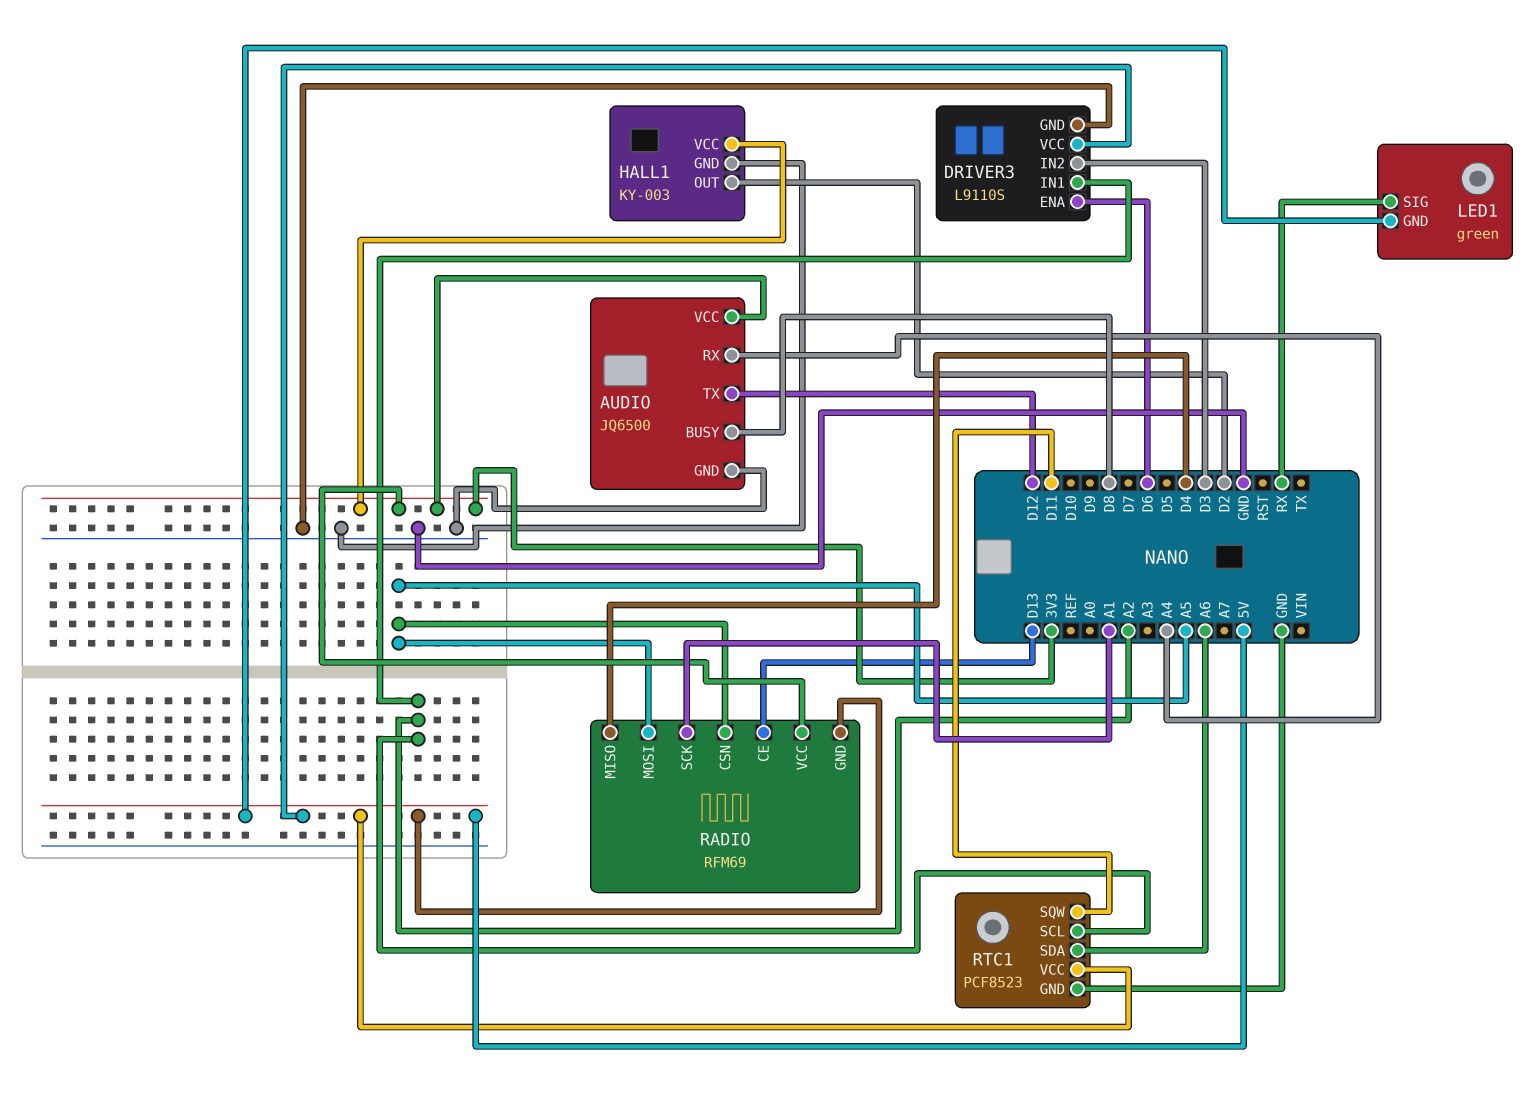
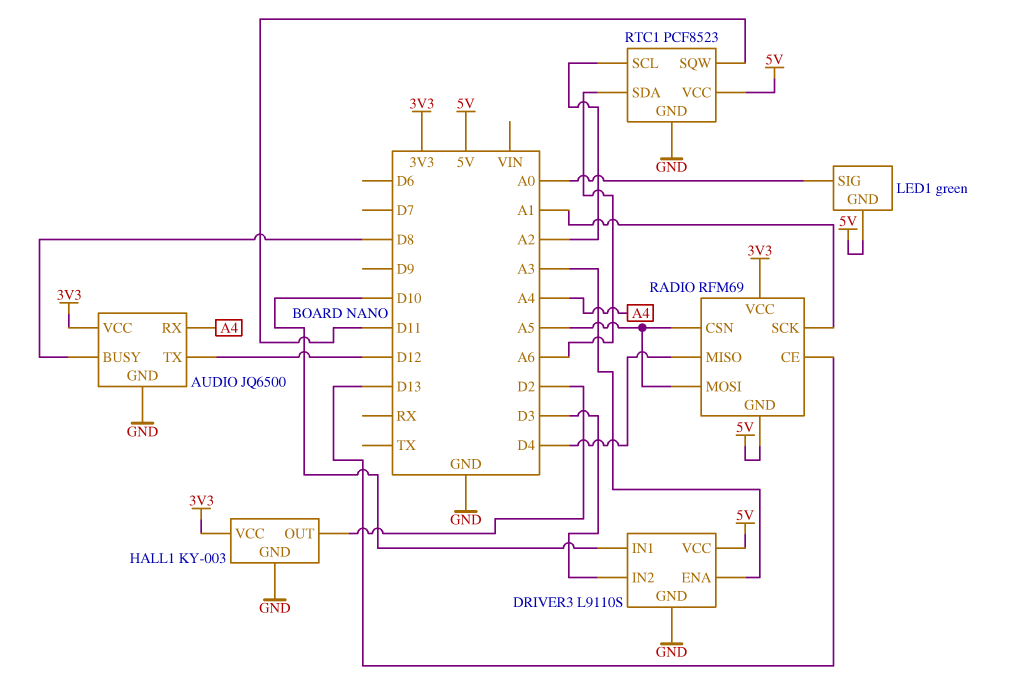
DRIVER3 pin ENA: D6 -> A3
DRIVER3 pin IN1: A2 -> D10
LED1 pin SIG: RX -> A0

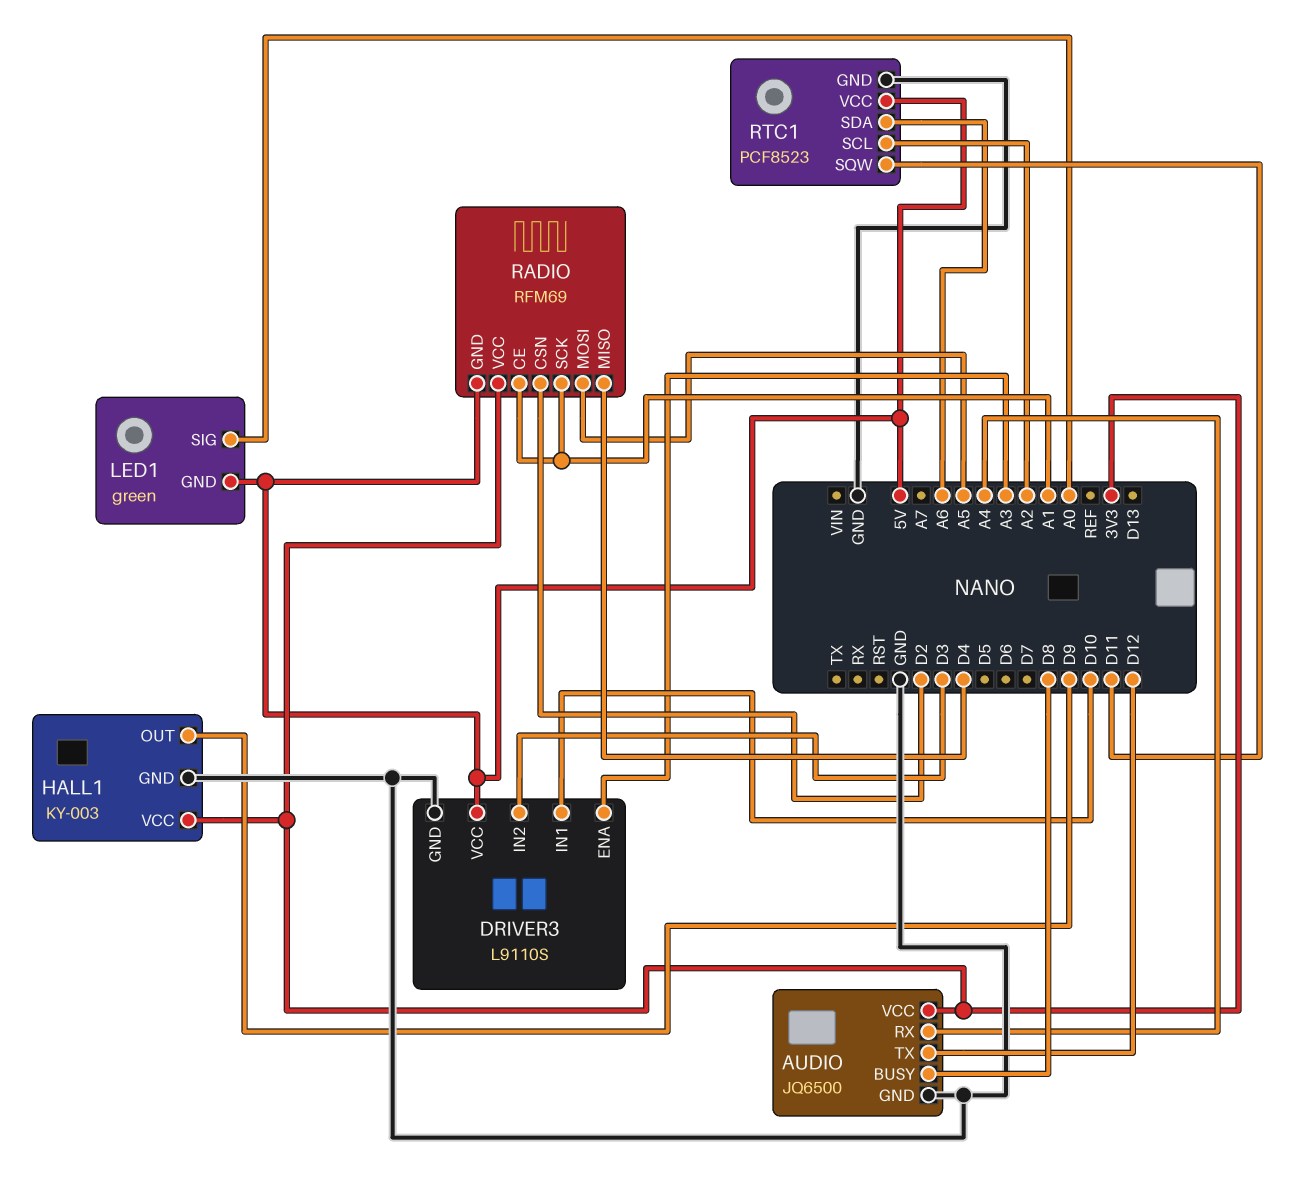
HALL1 pin OUT: D2 -> D9
RADIO pin CE: D13 -> A1
RADIO pin CSN: A5 -> D2

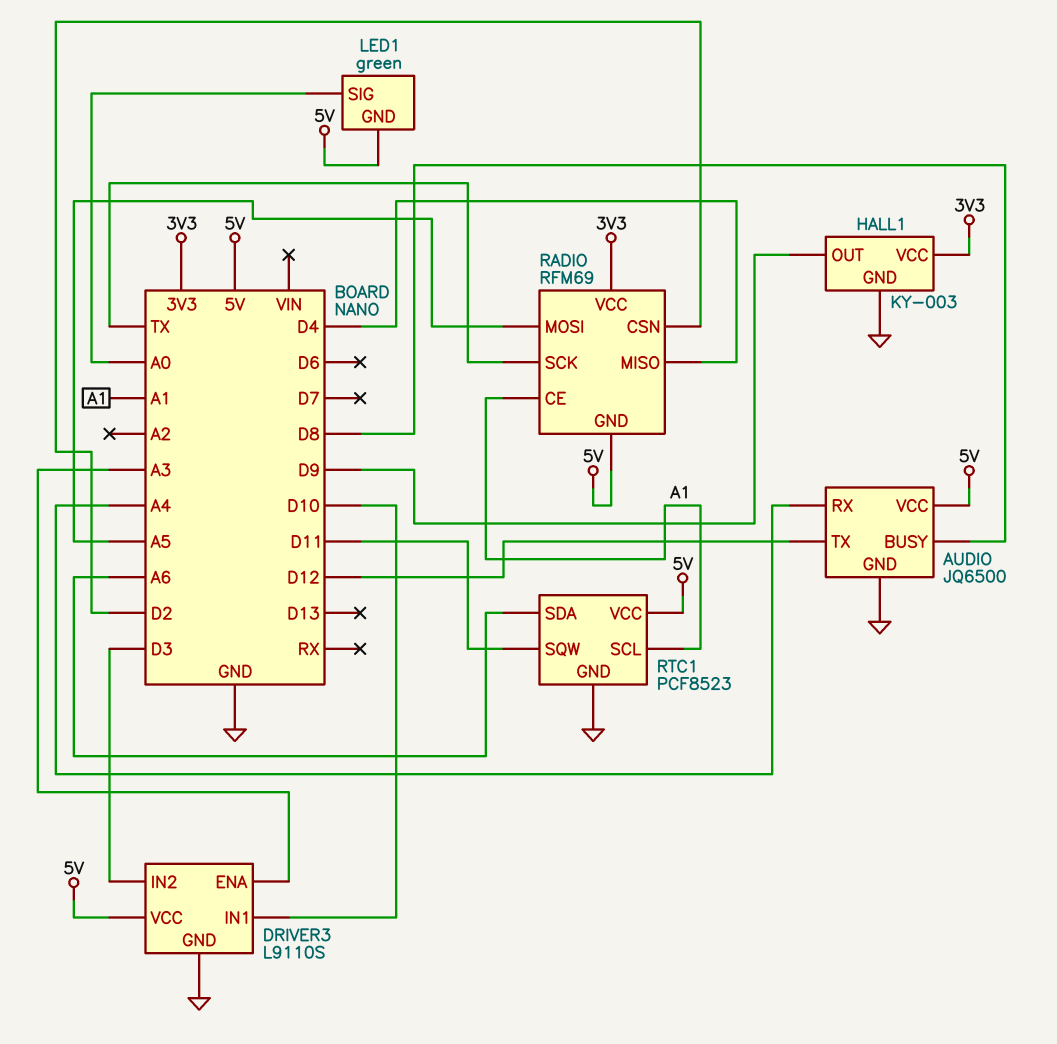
AUDIO pin VCC: 3V3 -> 5V
RADIO pin SCK: A1 -> TX
RTC1 pin SCL: A2 -> A1

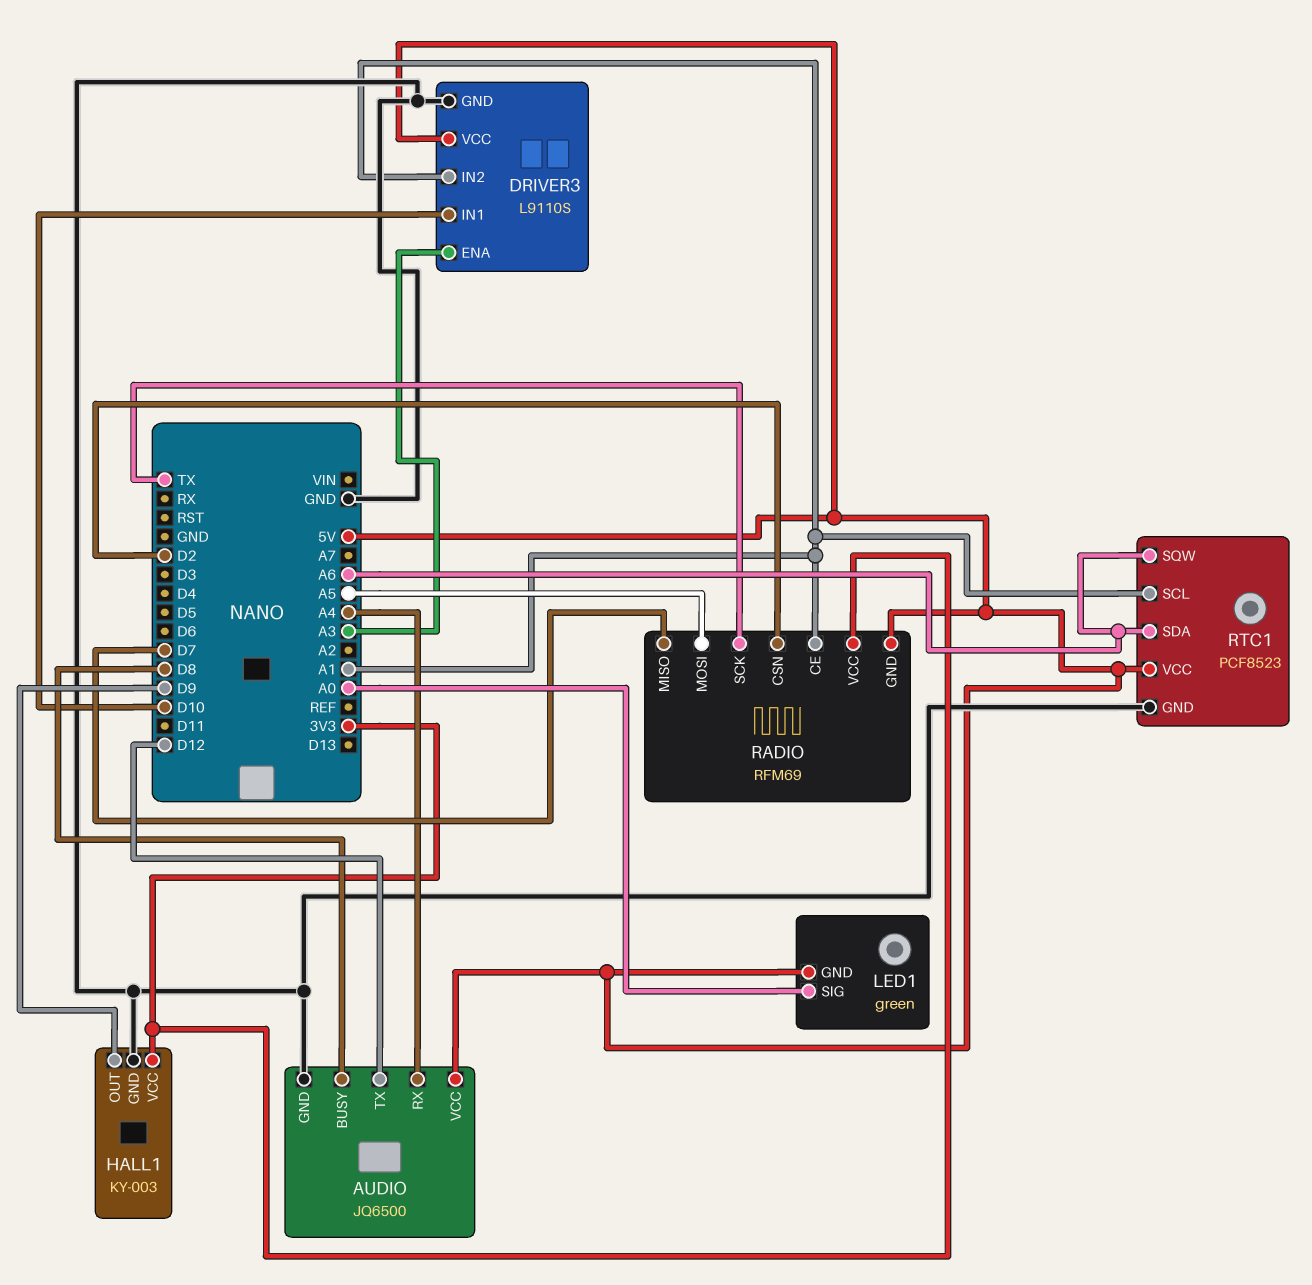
DRIVER3 pin IN2: D3 -> A1
RADIO pin MISO: D4 -> D7
RTC1 pin SQW: D11 -> A6

